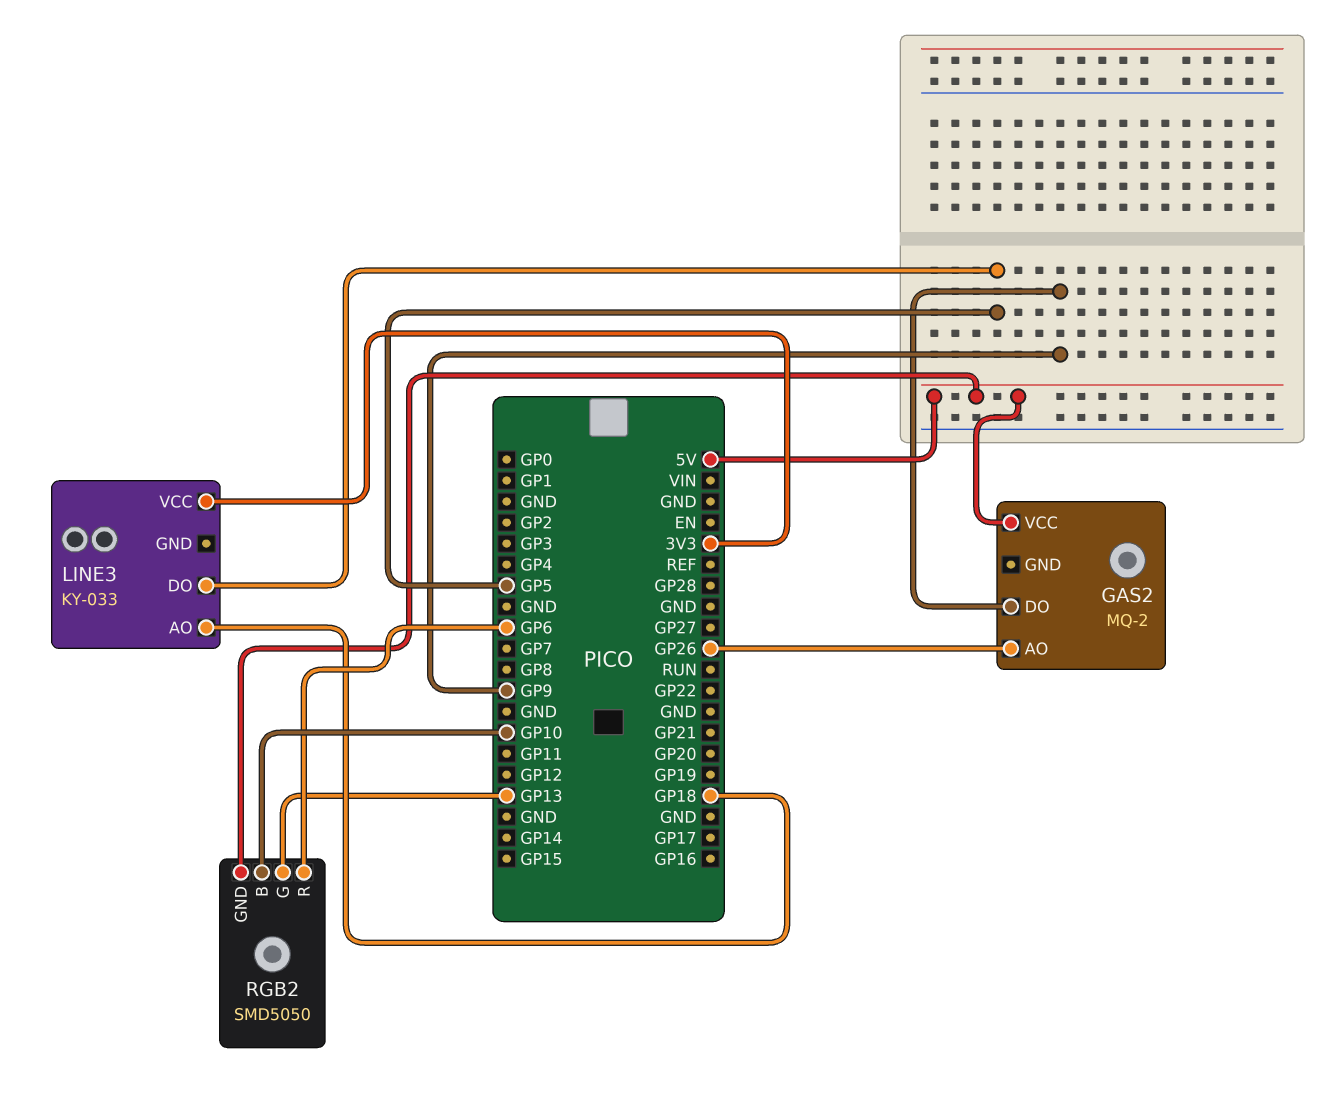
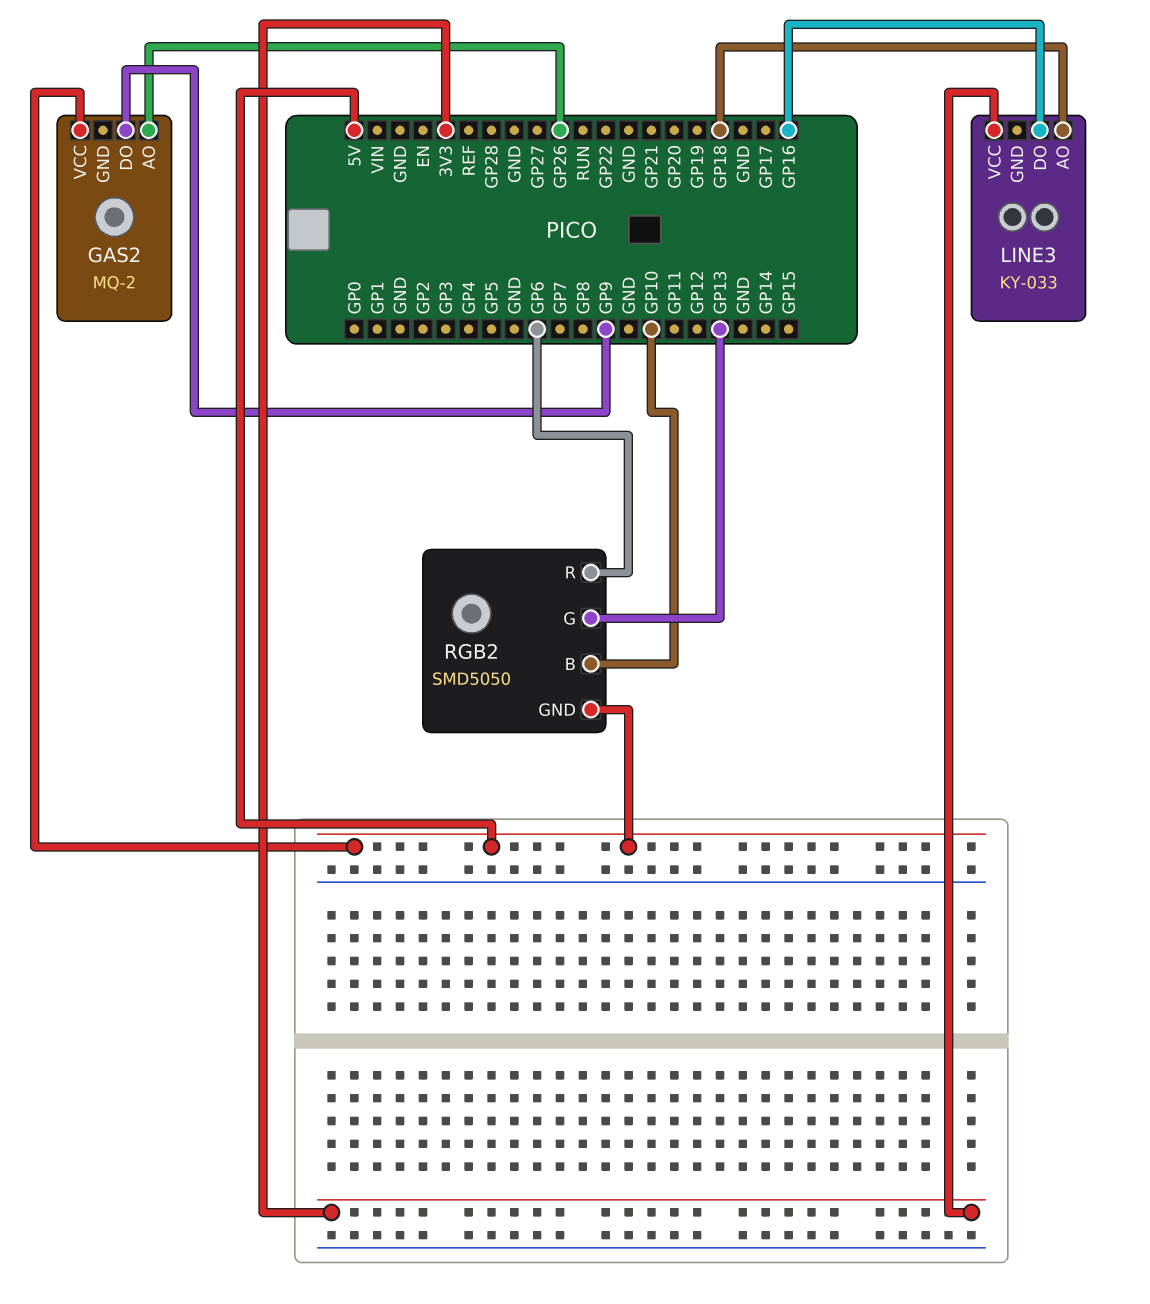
LINE3 pin DO: GP5 -> GP16

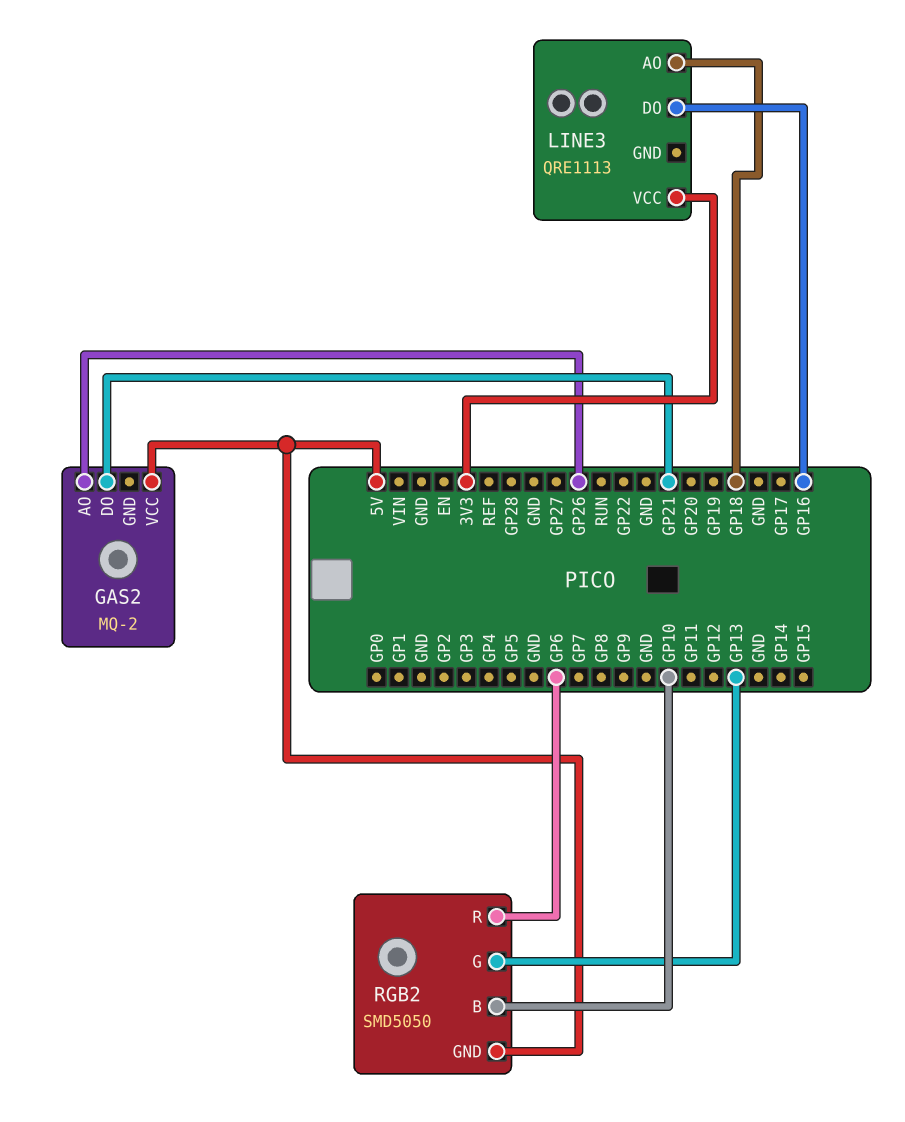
GAS2 pin DO: GP9 -> GP21
LINE3: KY-033 -> QRE1113

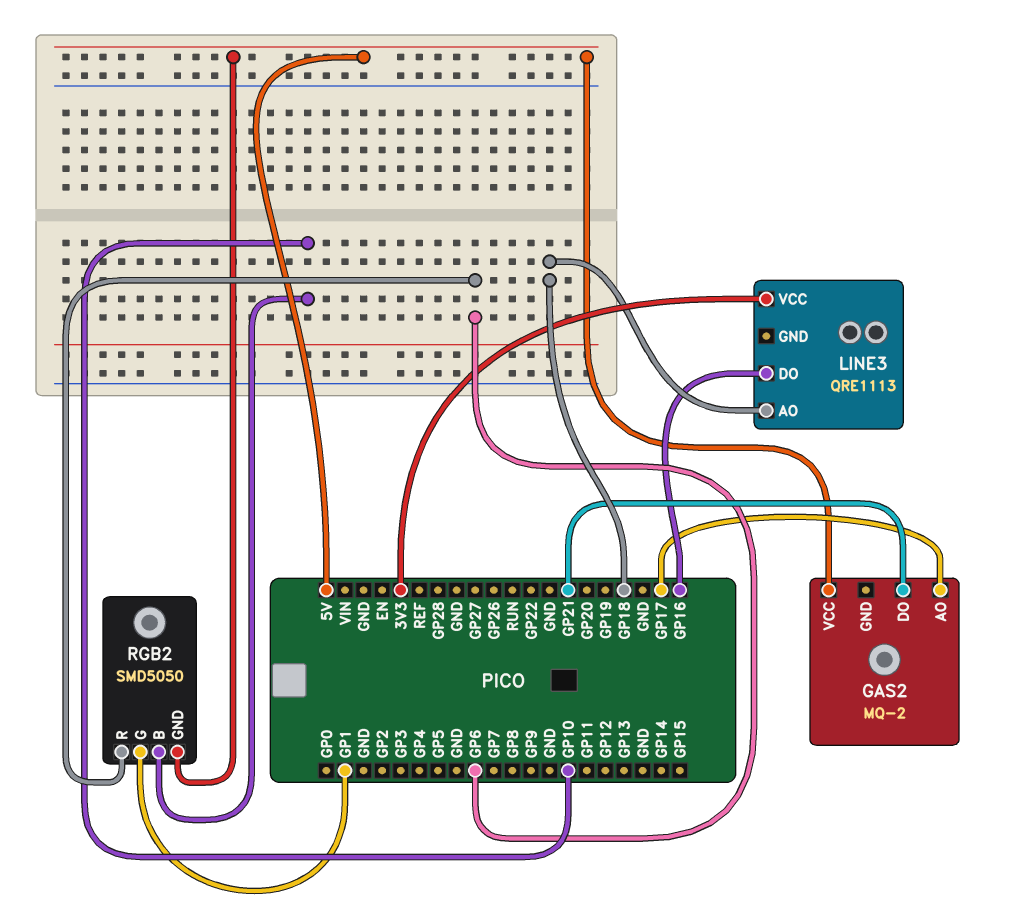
GAS2 pin AO: GP26 -> GP17
RGB2 pin G: GP13 -> GP1

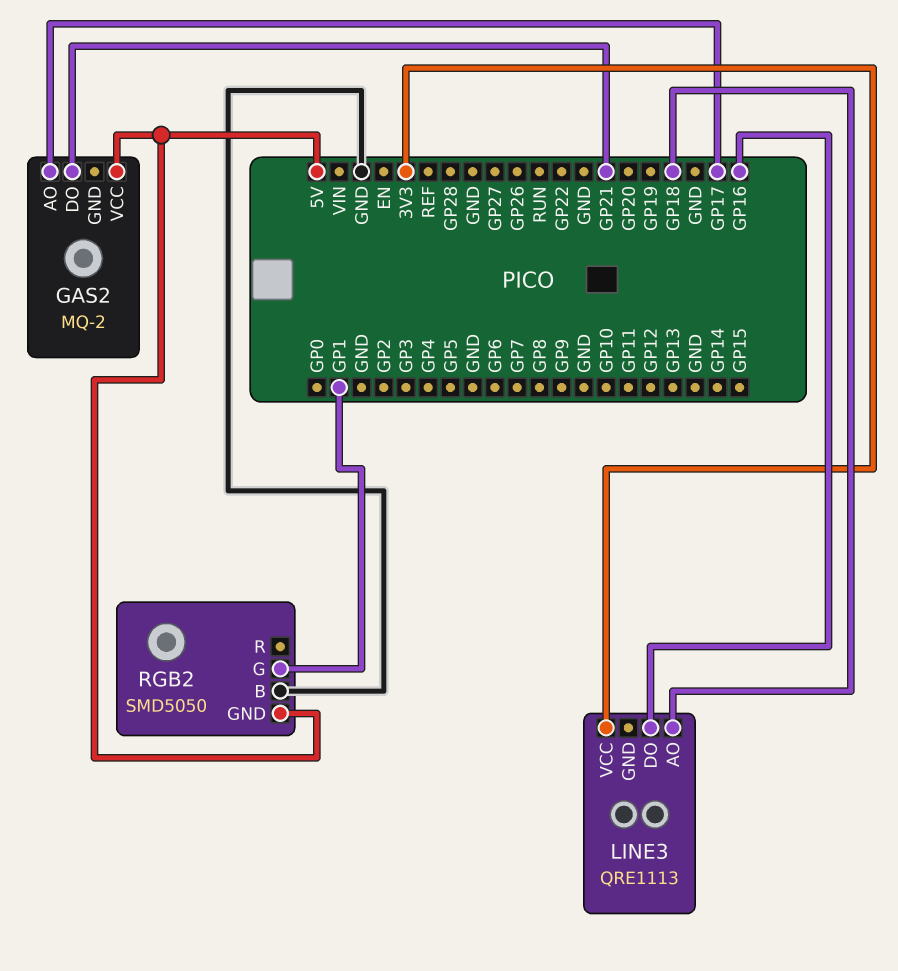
RGB2 pin B: GP10 -> GND
RGB2 pin R: GP6 -> none

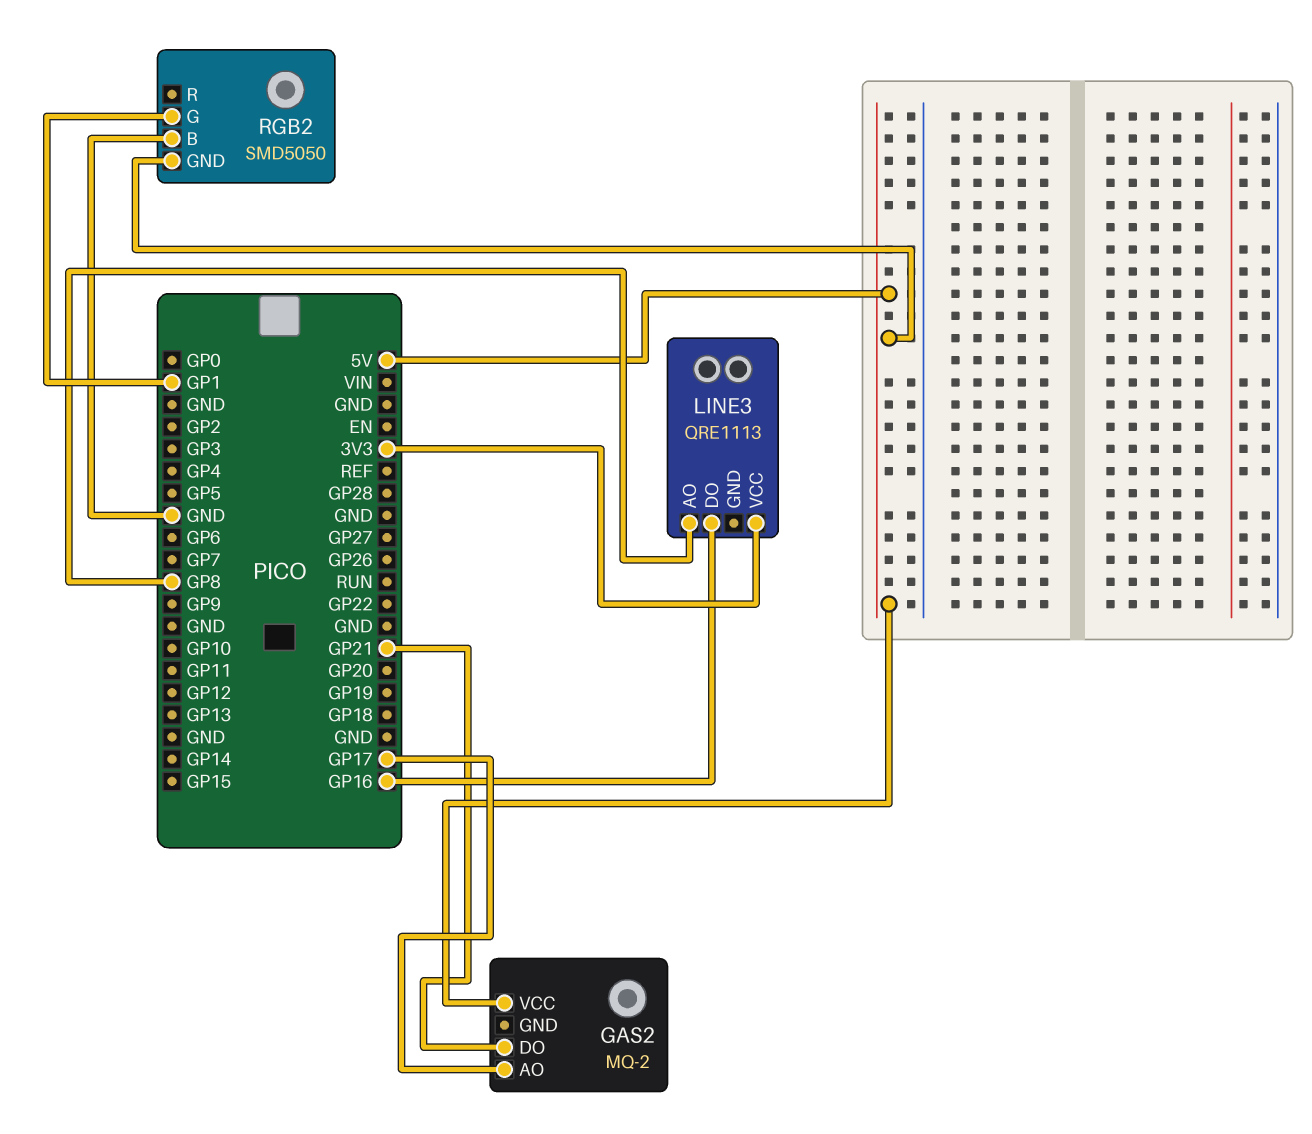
LINE3 pin AO: GP18 -> GP8

